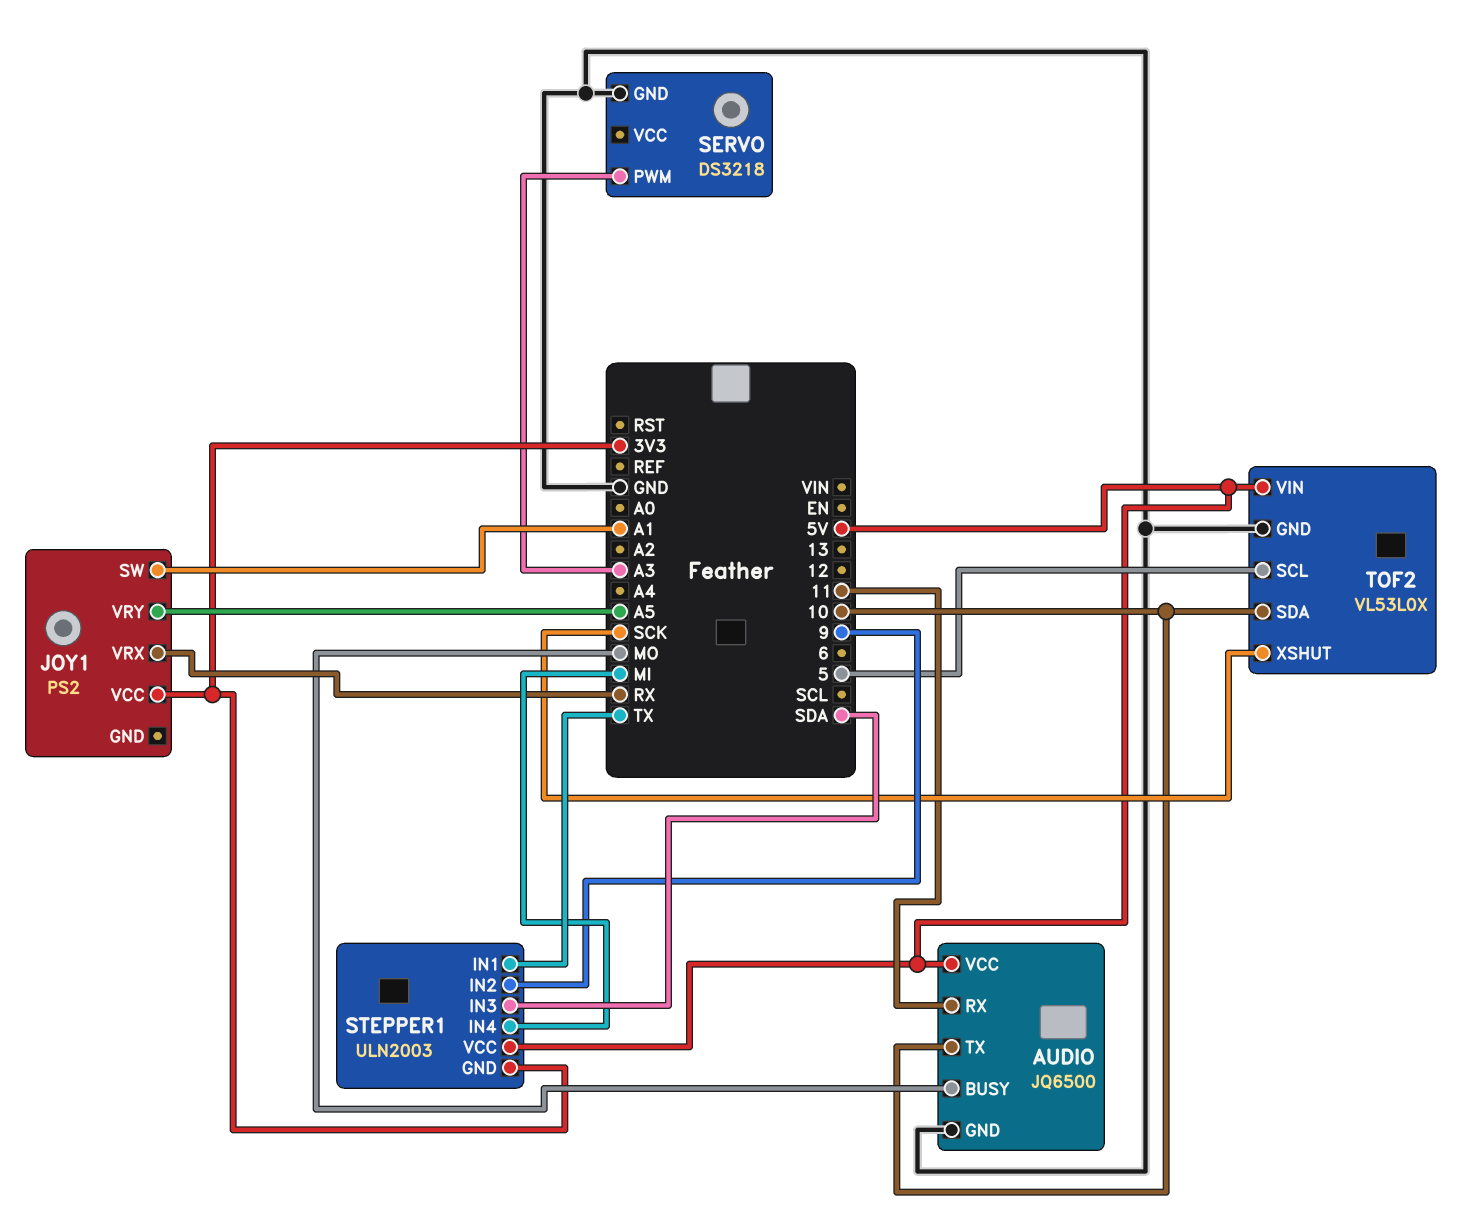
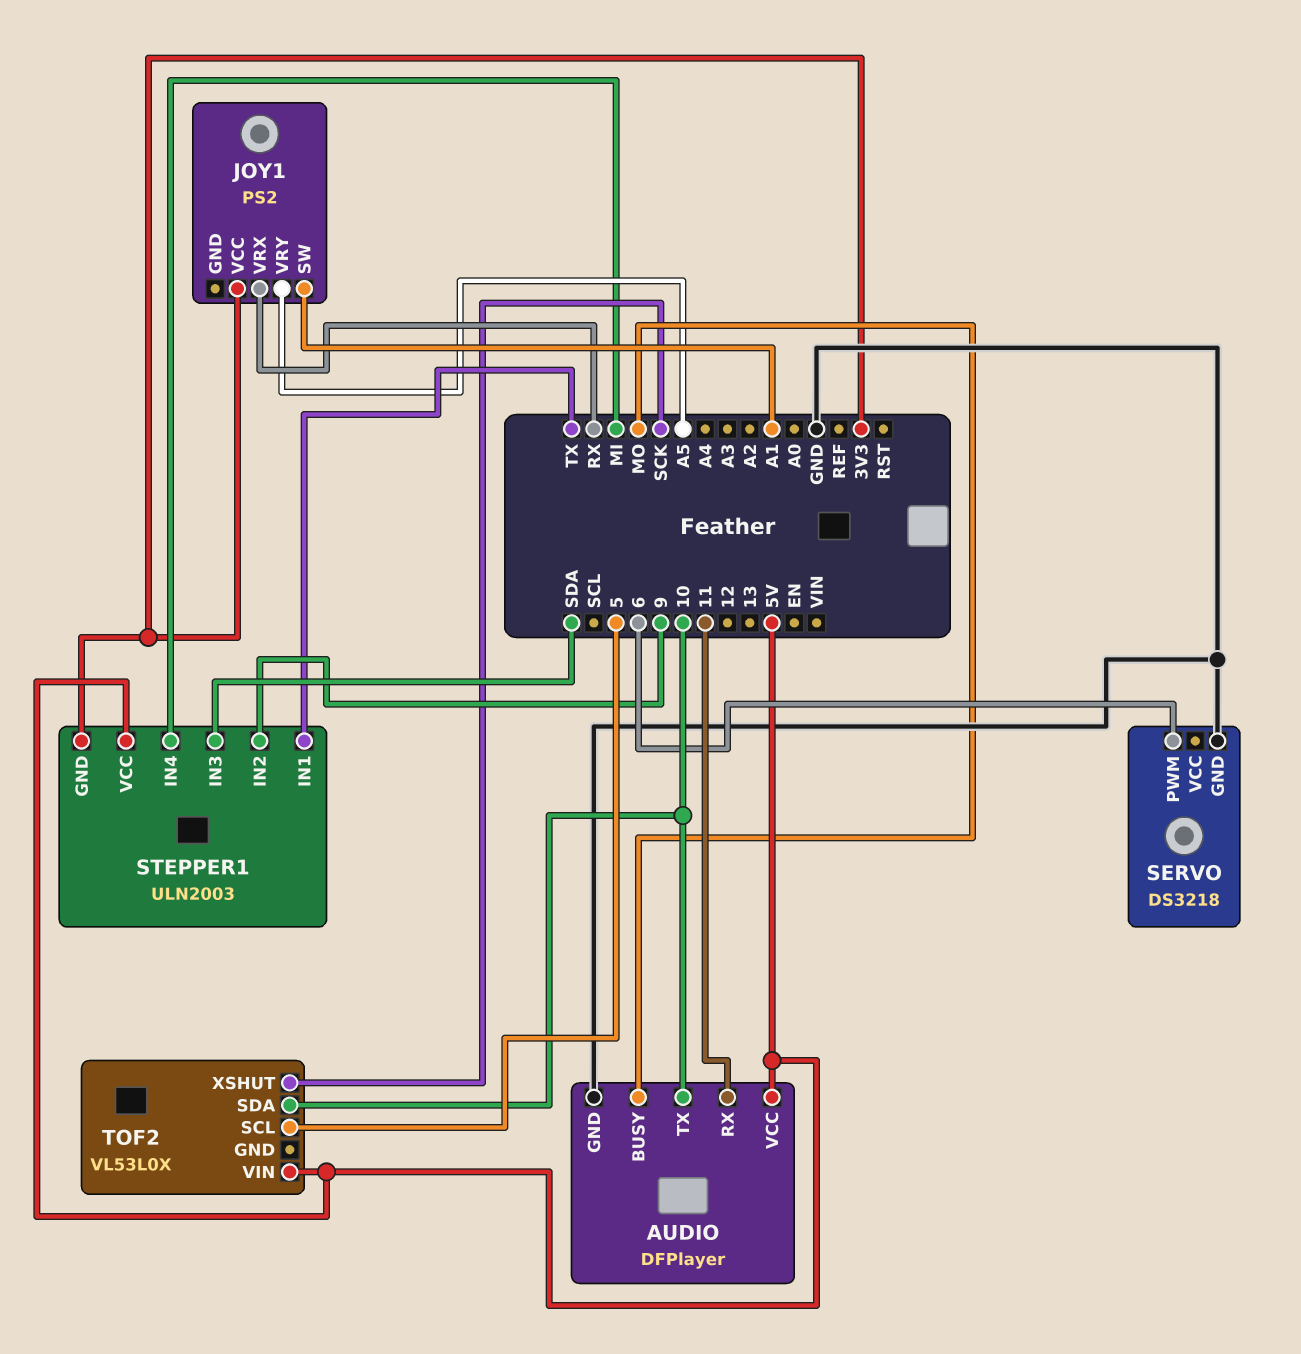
AUDIO: JQ6500 -> DFPlayer
SERVO pin PWM: A3 -> 6
TOF2 pin GND: GND -> none

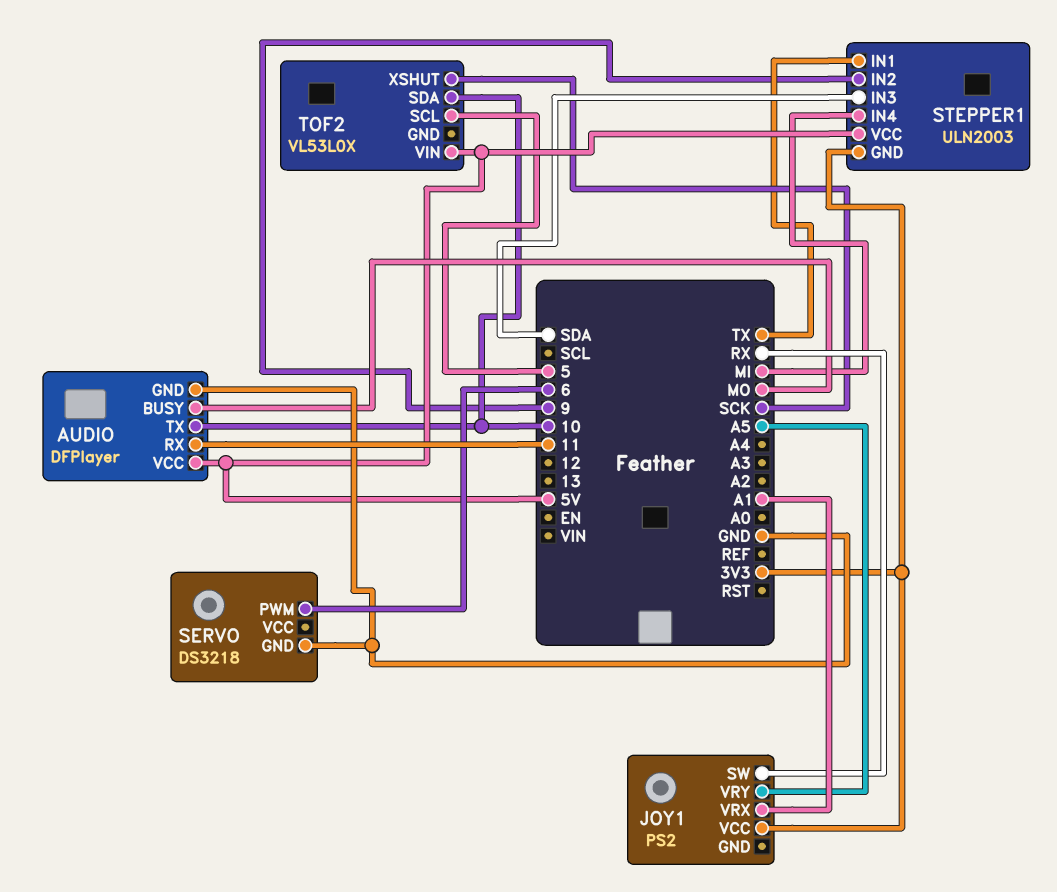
JOY1 pin SW: A1 -> RX
JOY1 pin VRX: RX -> A1

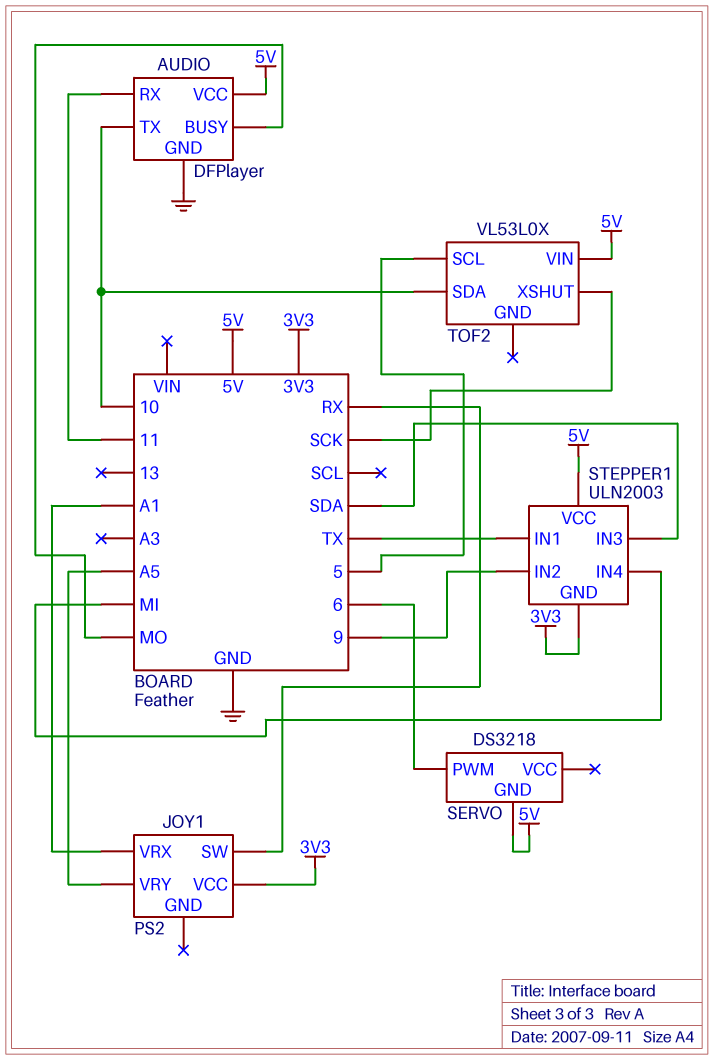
SERVO pin GND: GND -> 5V

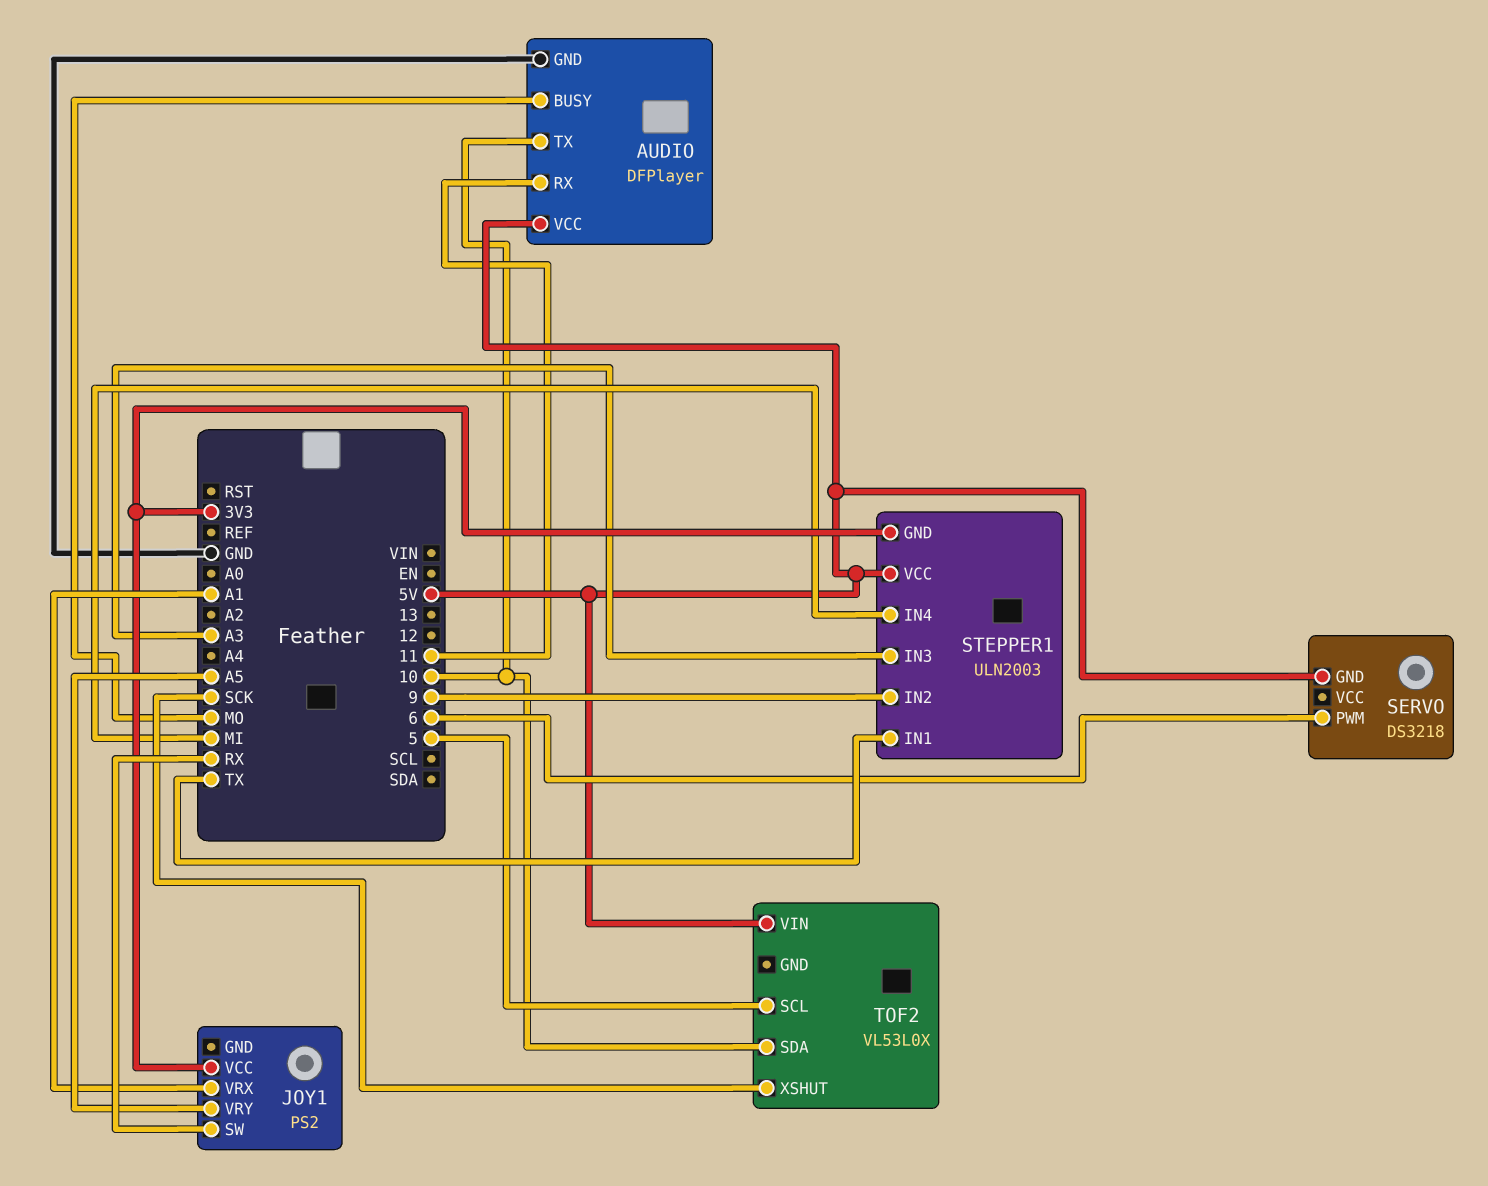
STEPPER1 pin IN3: SDA -> A3

